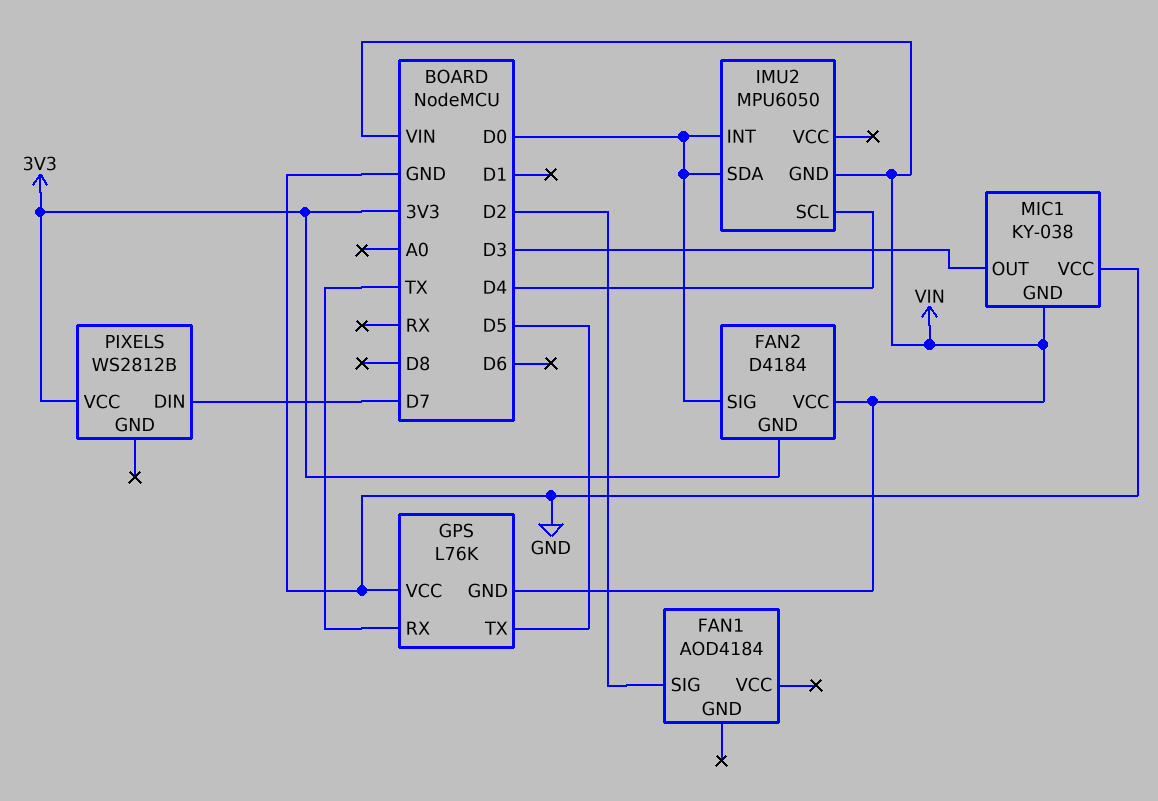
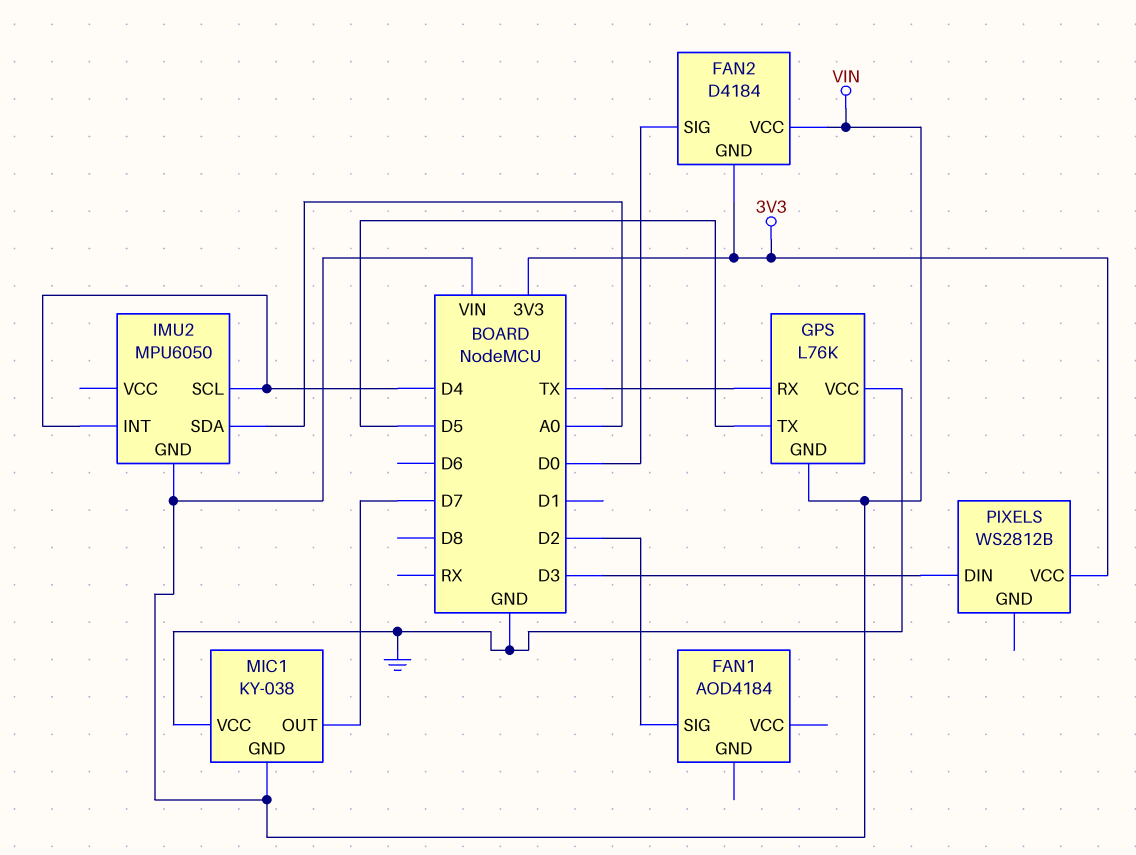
IMU2 pin INT: D0 -> D4
IMU2 pin SDA: D0 -> A0
MIC1 pin OUT: D3 -> D7
PIXELS pin DIN: D7 -> D3

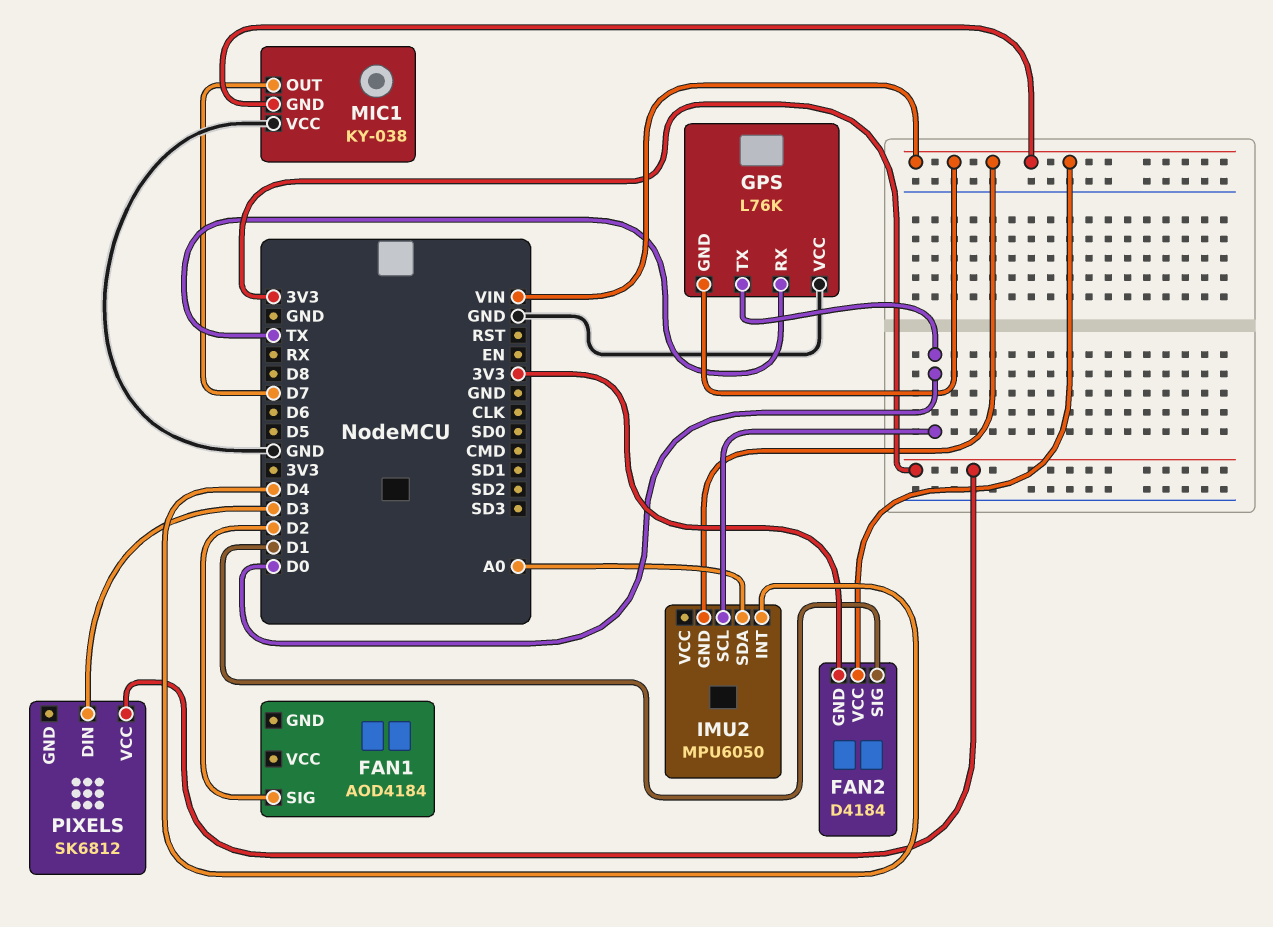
FAN2 pin SIG: D0 -> D1
GPS pin TX: D5 -> D0
IMU2 pin SCL: D4 -> D0
PIXELS: WS2812B -> SK6812

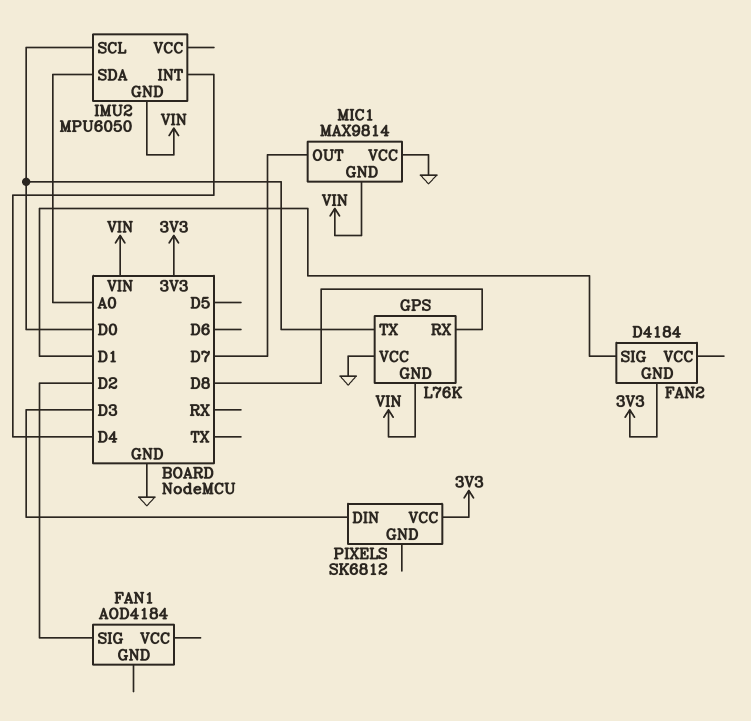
FAN2 pin VCC: VIN -> none
GPS pin RX: TX -> D8
MIC1: KY-038 -> MAX9814

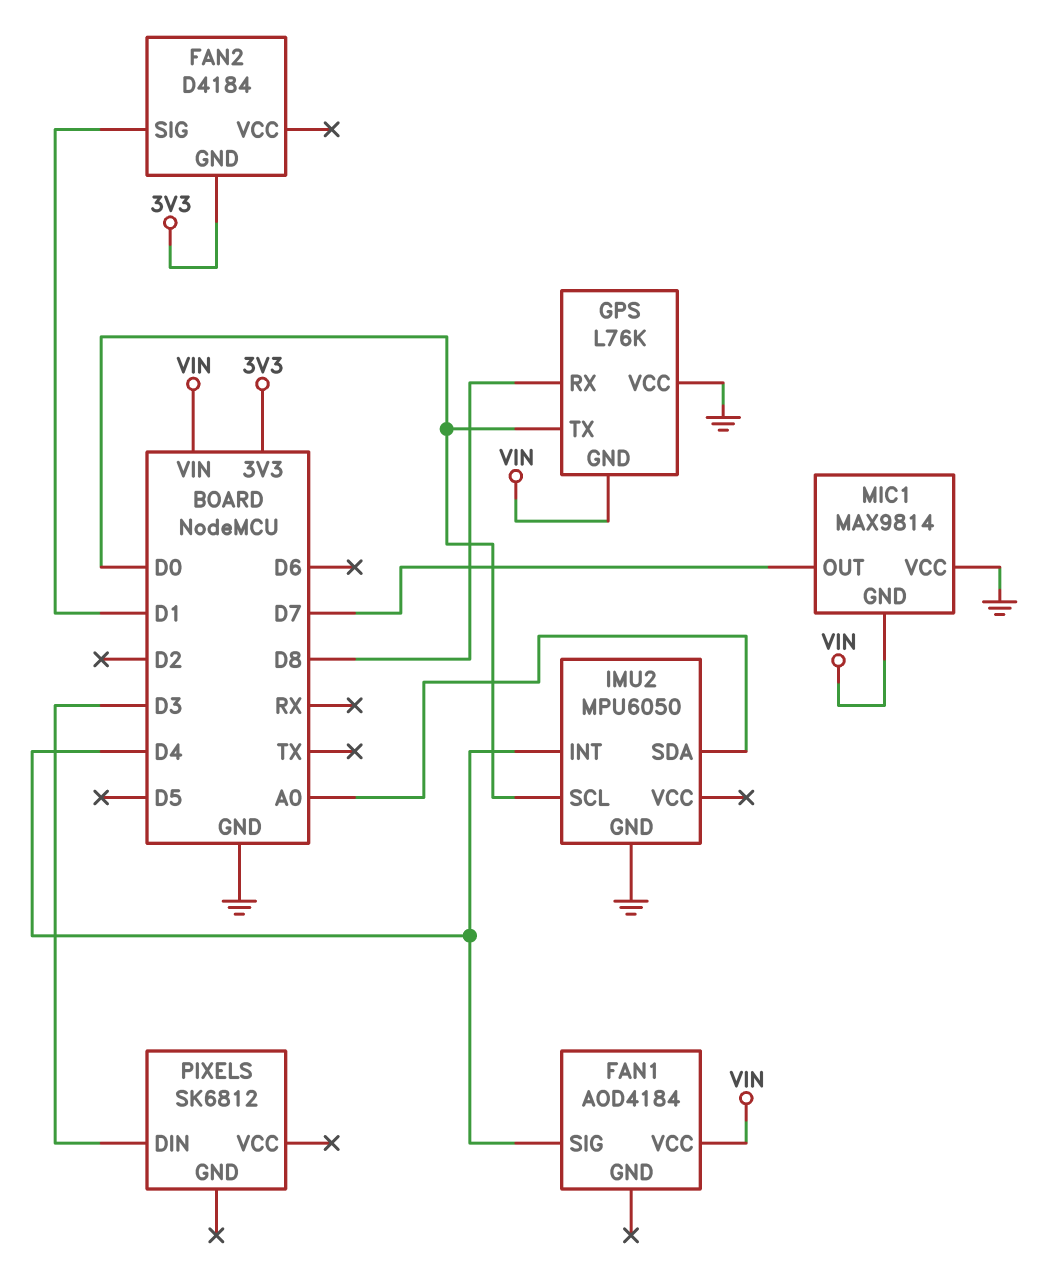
FAN1 pin SIG: D2 -> D4
FAN1 pin VCC: none -> VIN
IMU2 pin GND: VIN -> GND
PIXELS pin VCC: 3V3 -> none

